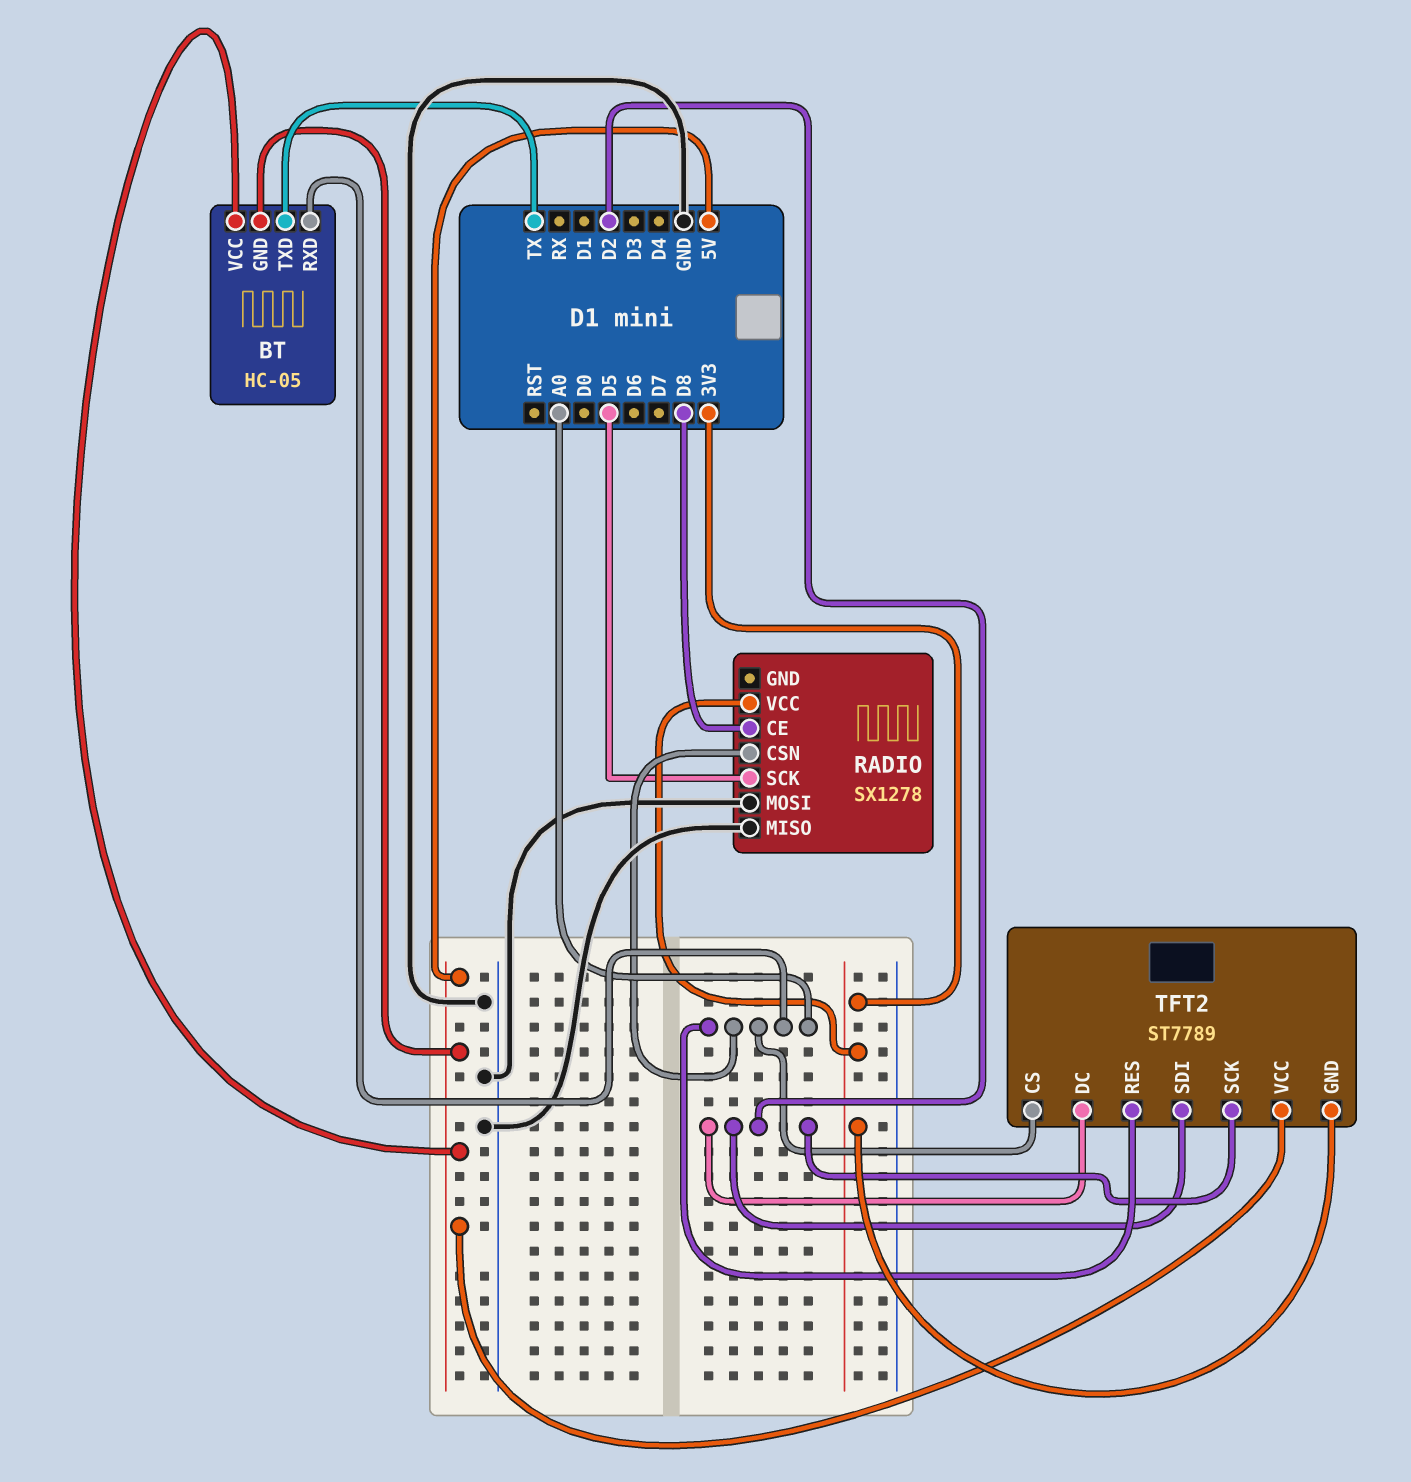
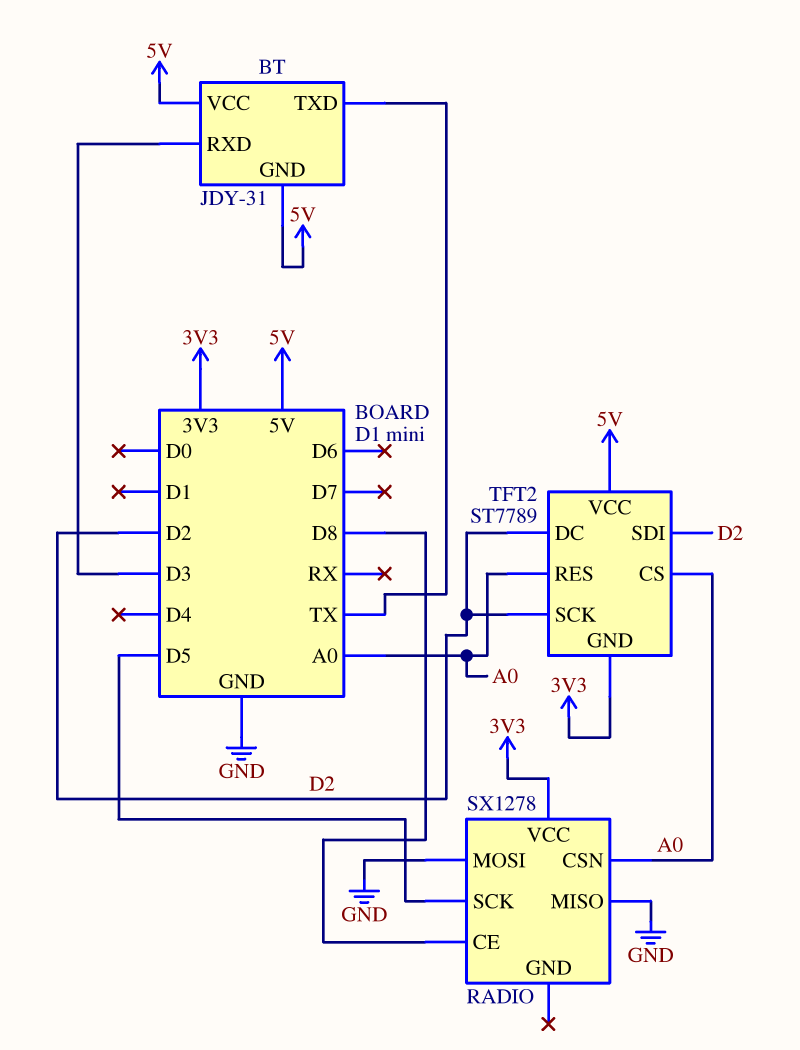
BT: HC-05 -> JDY-31
BT pin RXD: A0 -> D3

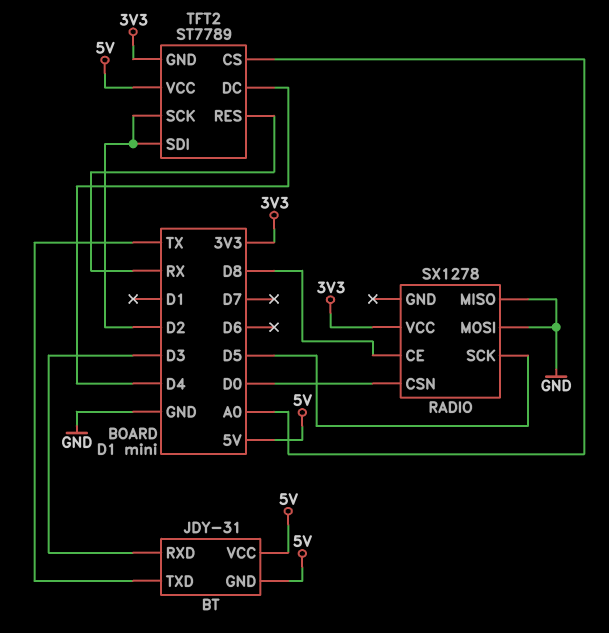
RADIO pin CSN: A0 -> D0
TFT2 pin DC: D2 -> D4
TFT2 pin RES: A0 -> RX

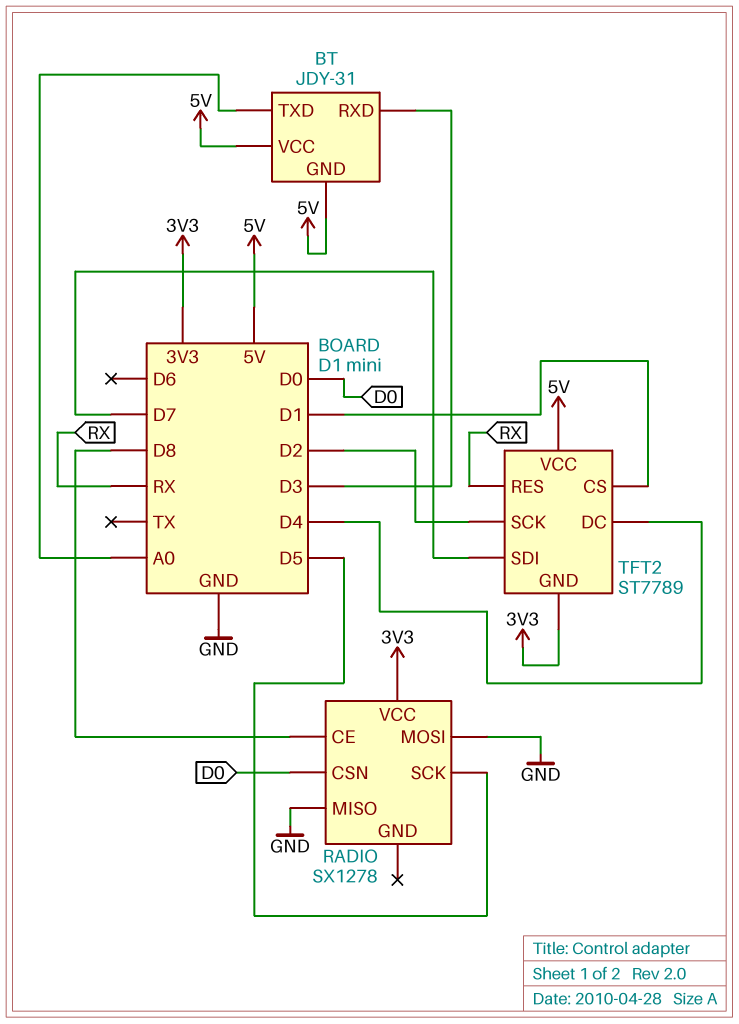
BT pin TXD: TX -> A0
TFT2 pin CS: A0 -> D1
TFT2 pin SDI: D2 -> D7

